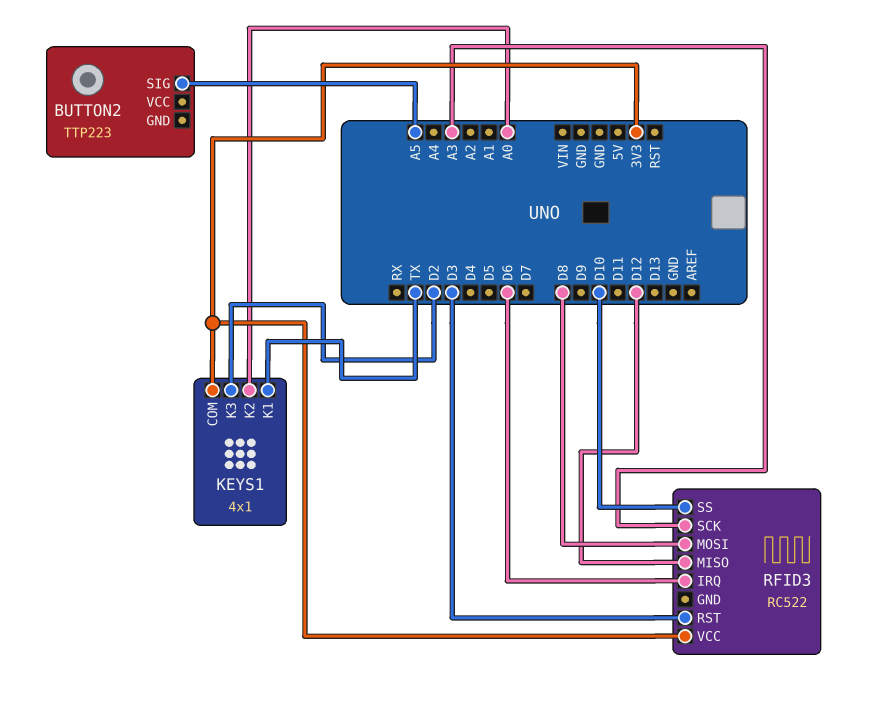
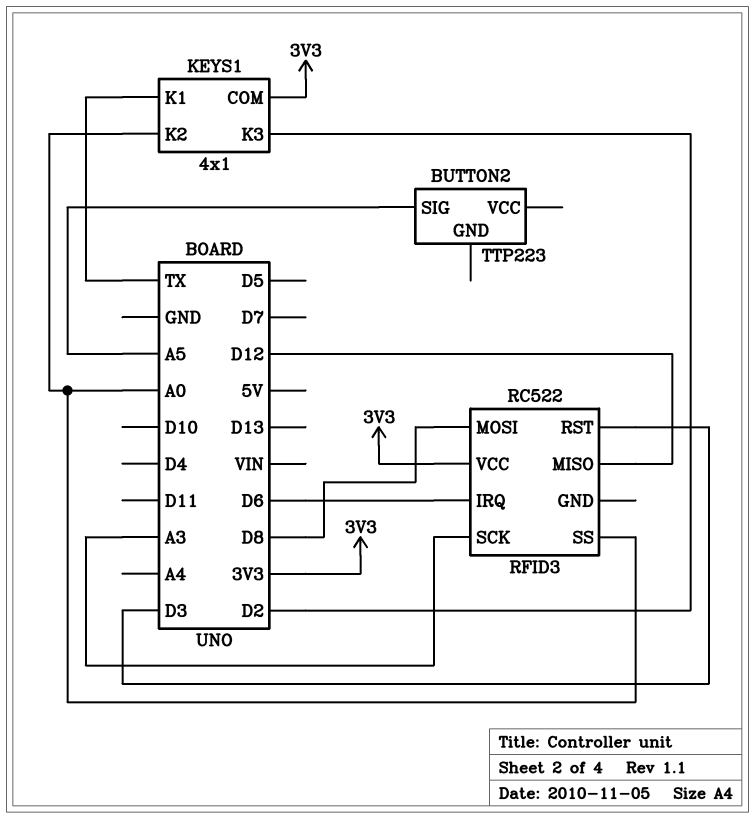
RFID3 pin SS: D10 -> A0

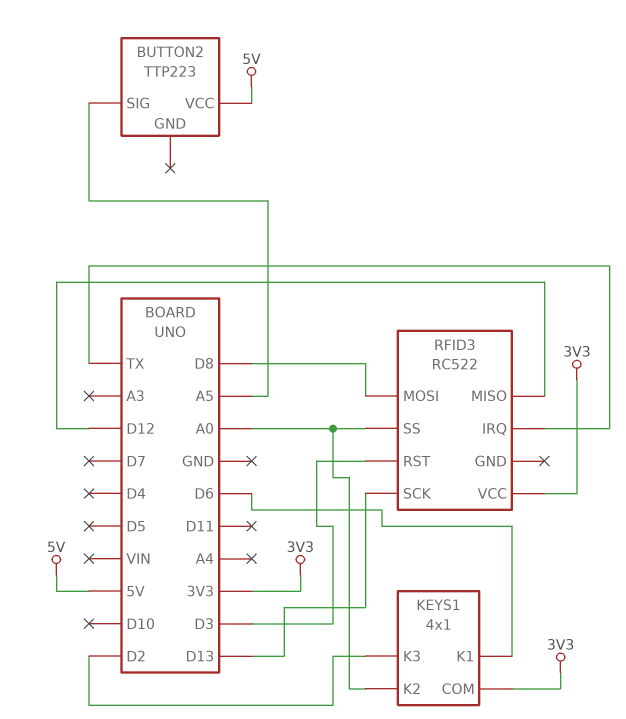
BUTTON2 pin VCC: none -> 5V
KEYS1 pin K1: TX -> D6
RFID3 pin IRQ: D6 -> TX
RFID3 pin SCK: A3 -> D13

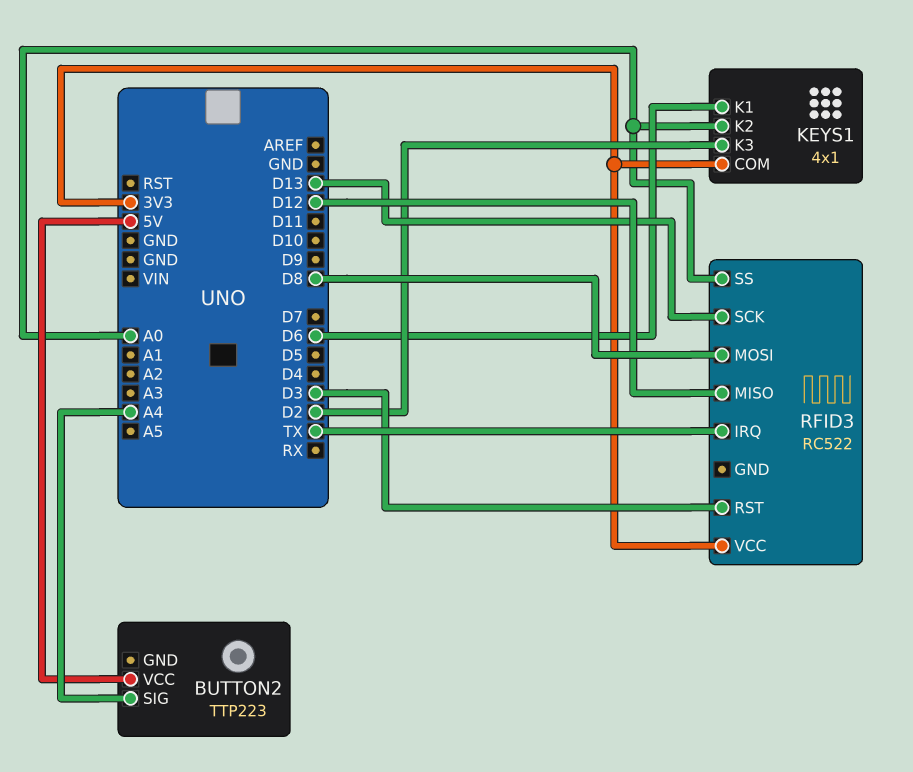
BUTTON2 pin SIG: A5 -> A4

